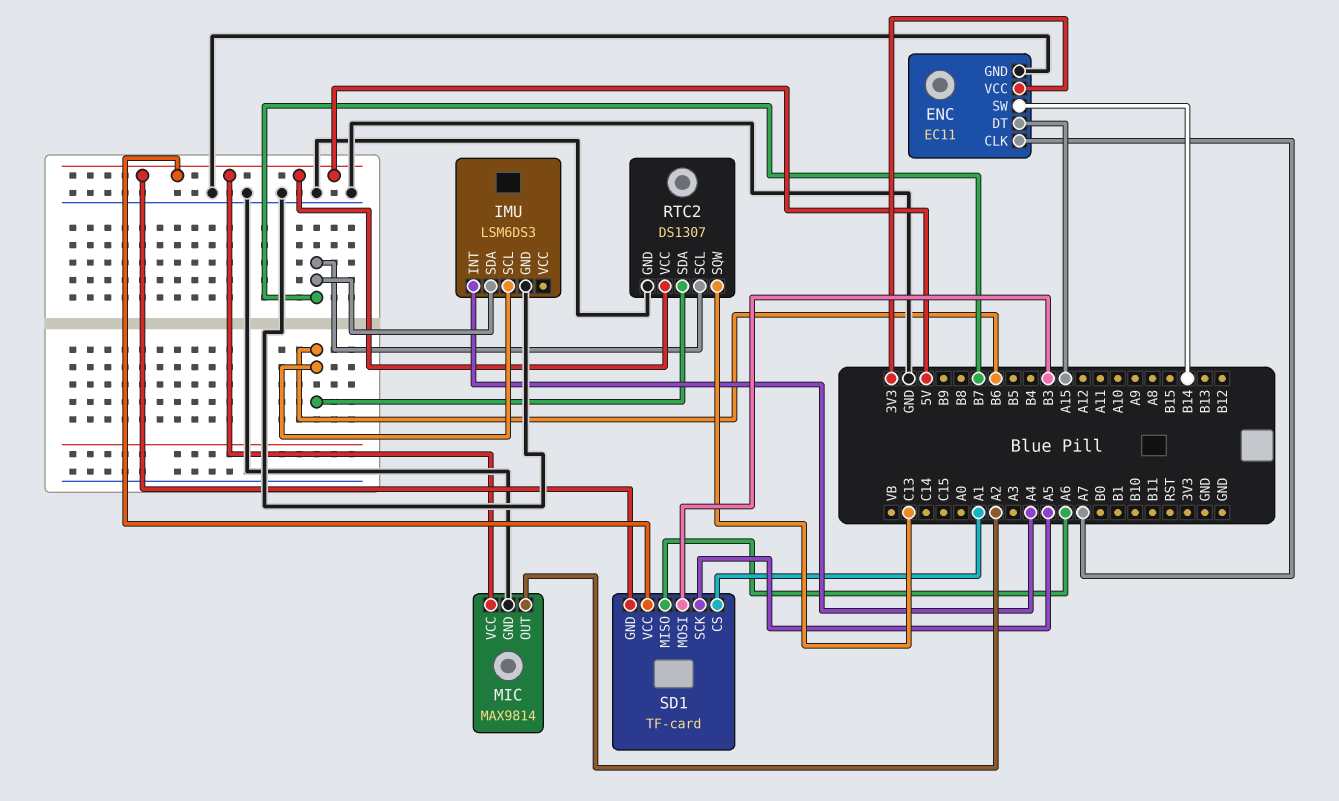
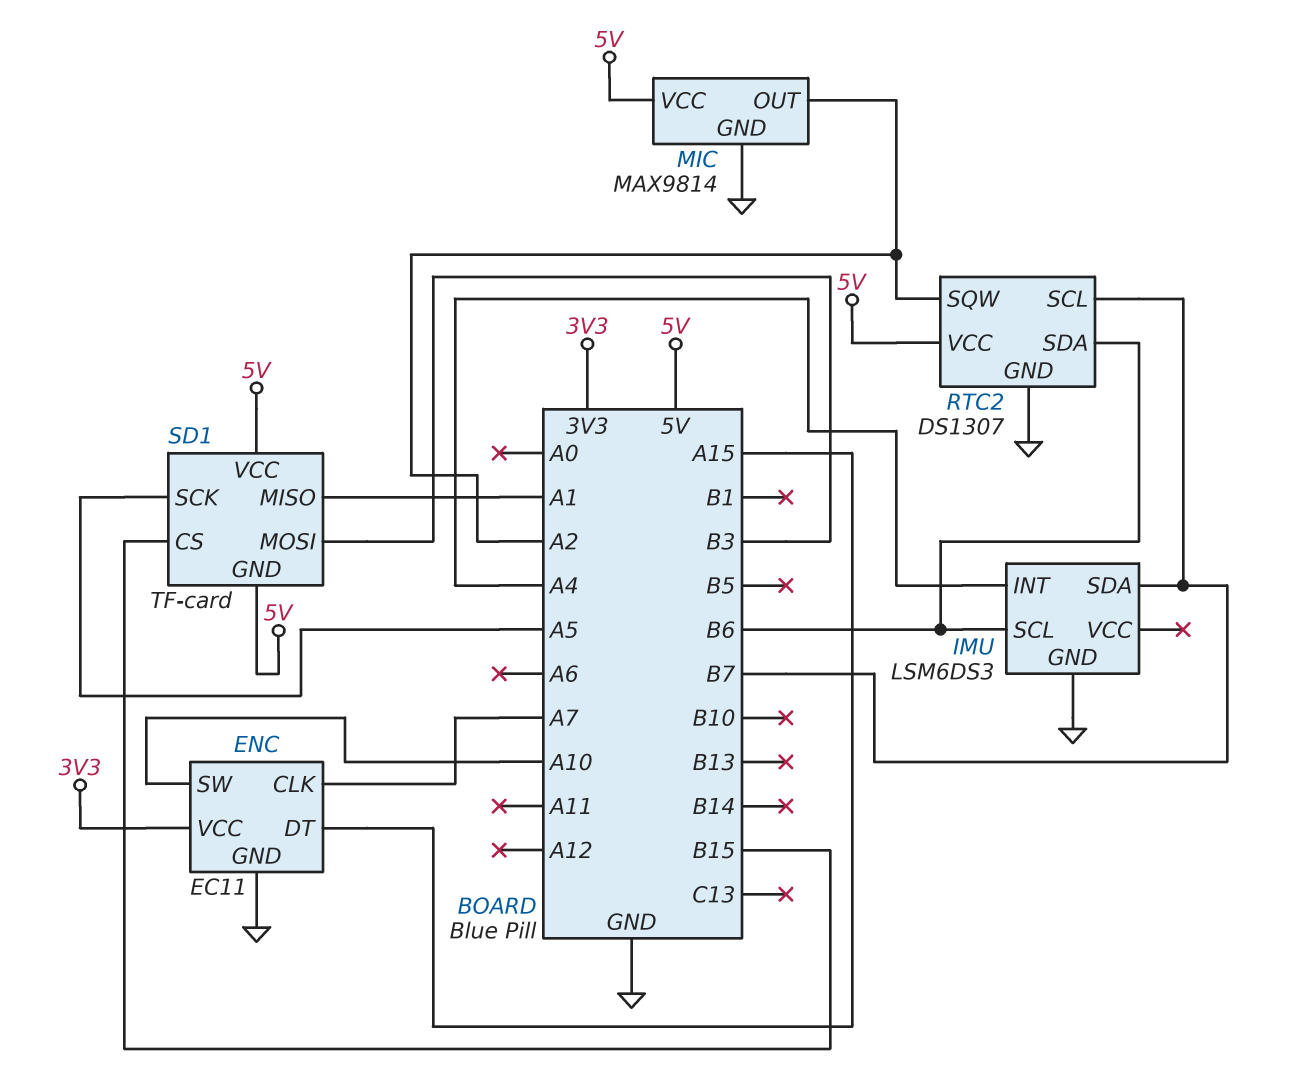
ENC pin SW: B14 -> A10
RTC2 pin SQW: C13 -> A2
SD1 pin CS: A1 -> B15
SD1 pin MISO: A6 -> A1

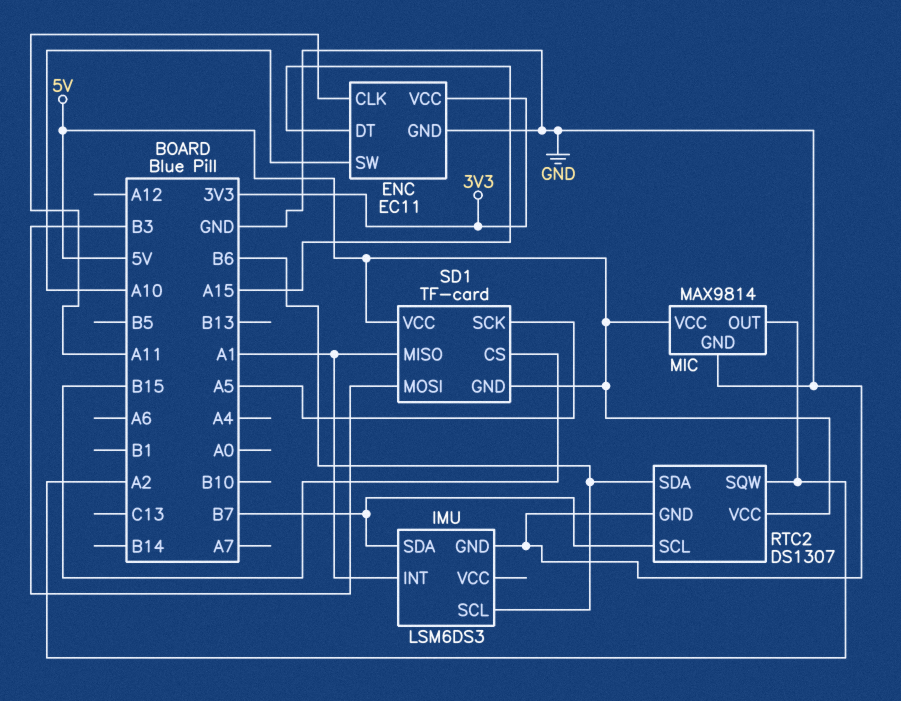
ENC pin CLK: A7 -> A11
IMU pin INT: A4 -> A1

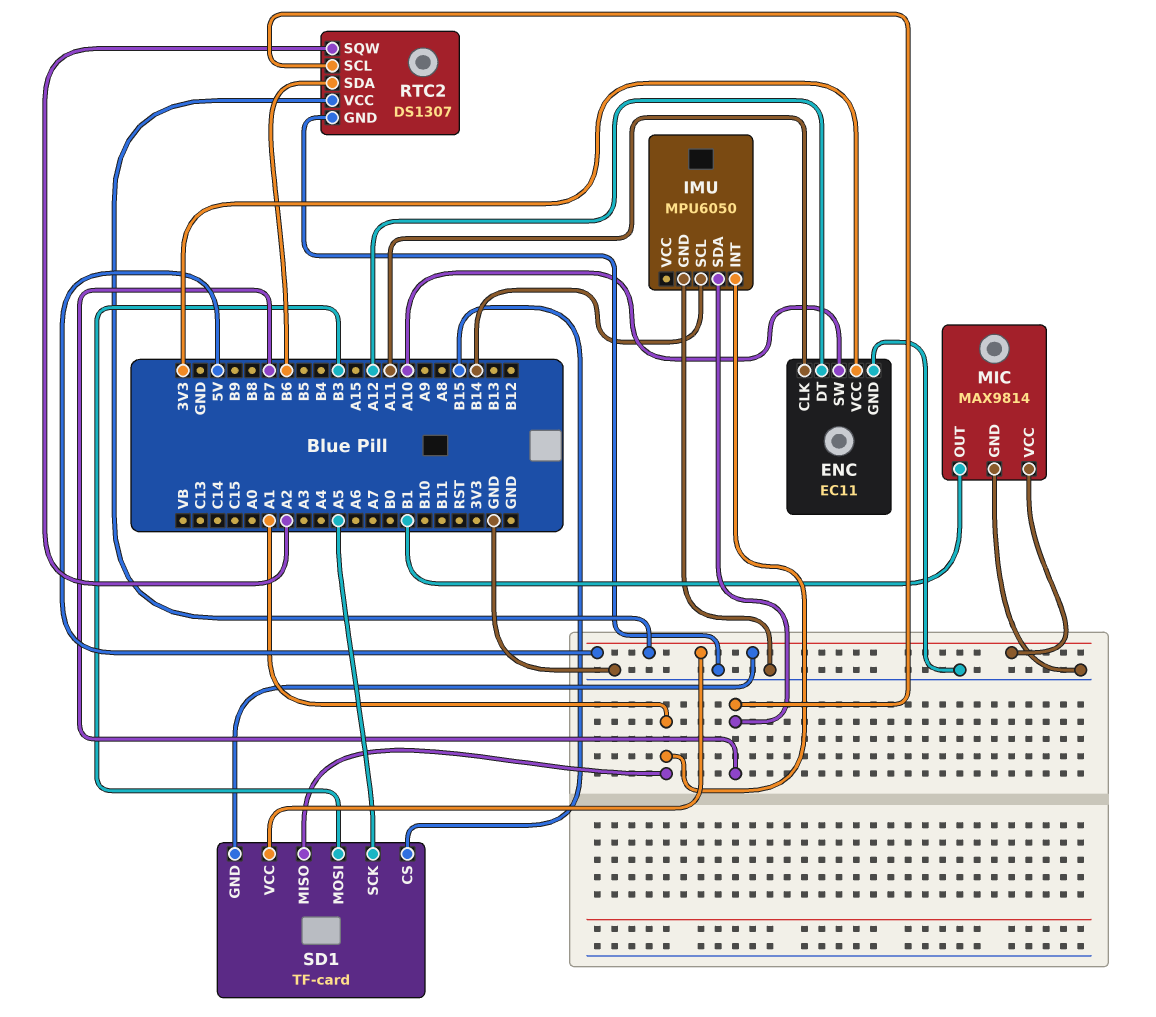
ENC pin DT: A15 -> A12
IMU: LSM6DS3 -> MPU6050
IMU pin SCL: B6 -> B14
MIC pin OUT: A2 -> B1

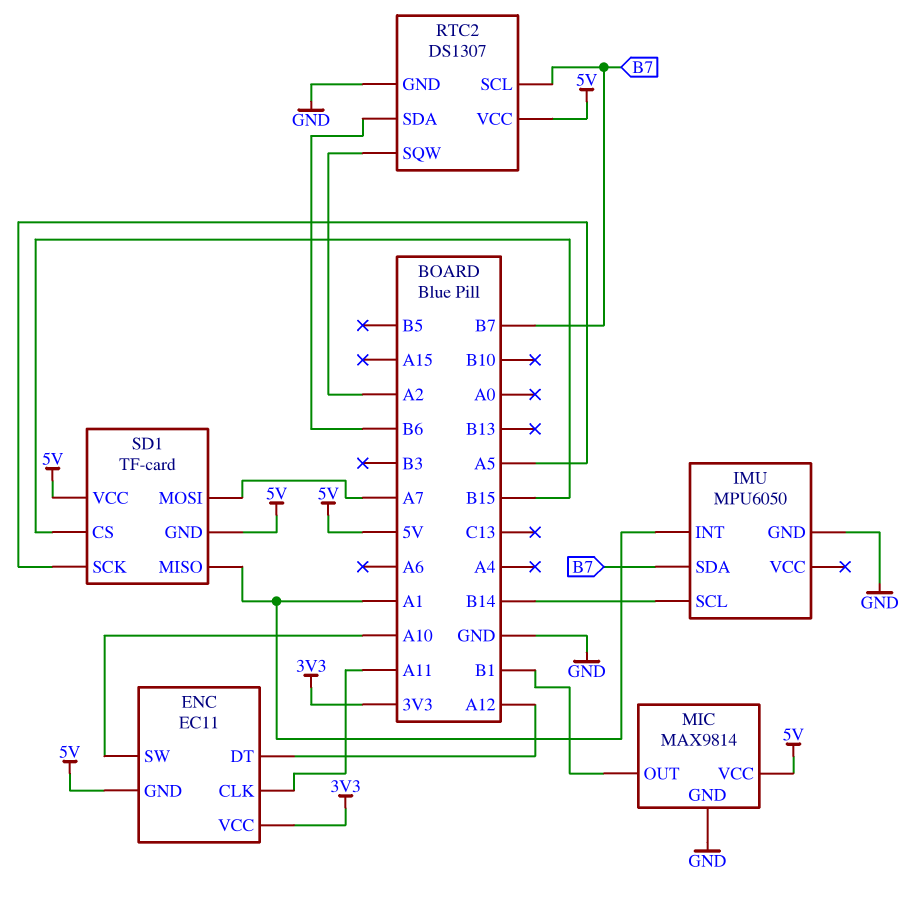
ENC pin GND: GND -> 5V
SD1 pin MOSI: B3 -> A7

